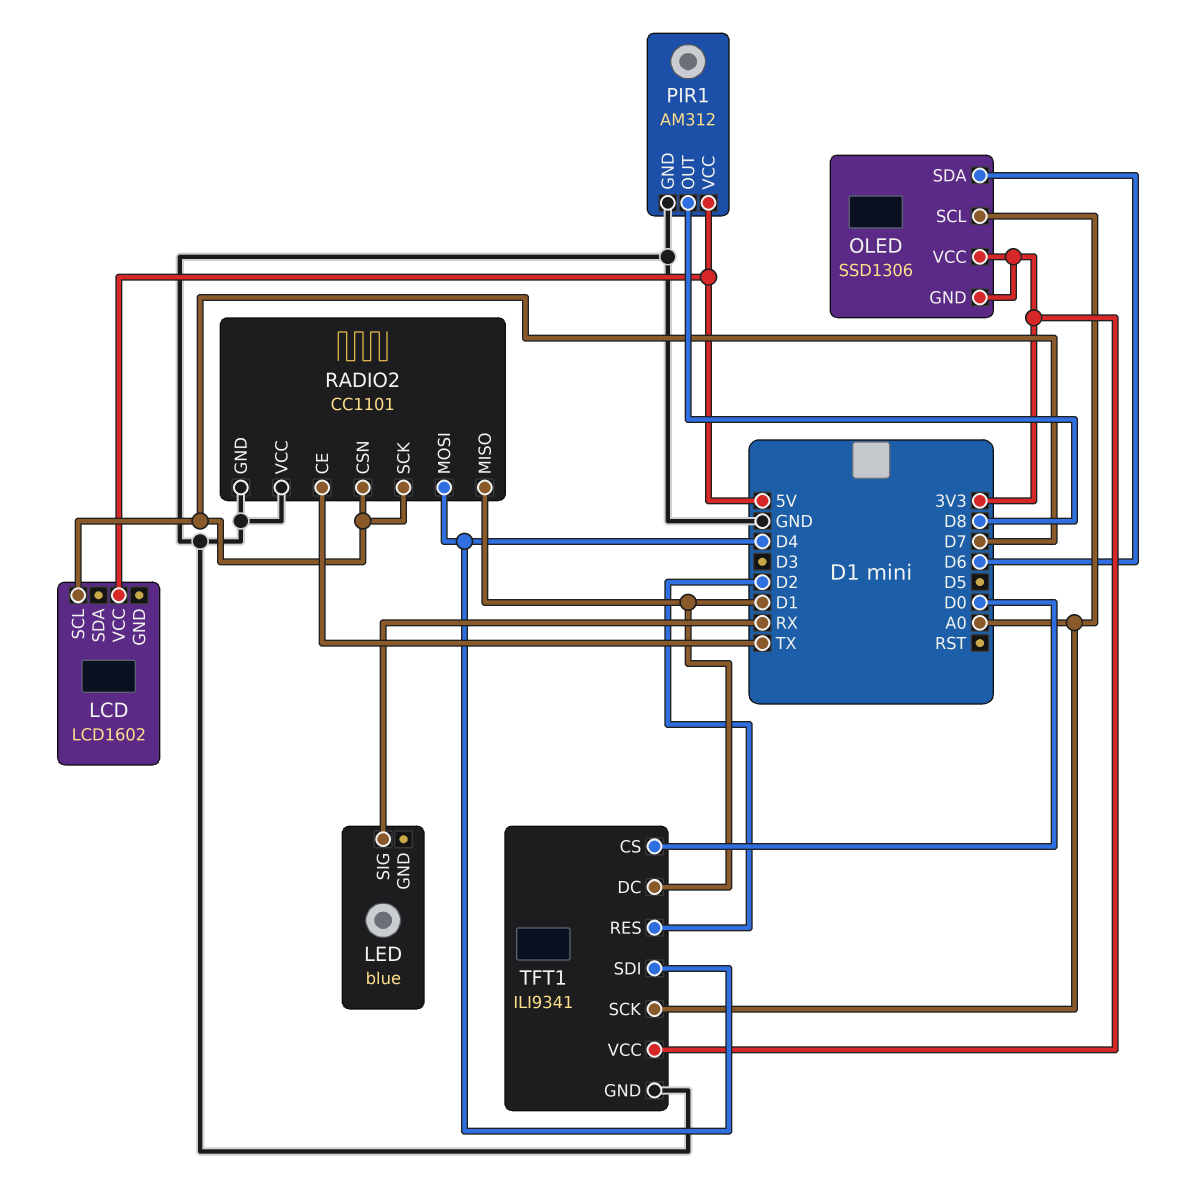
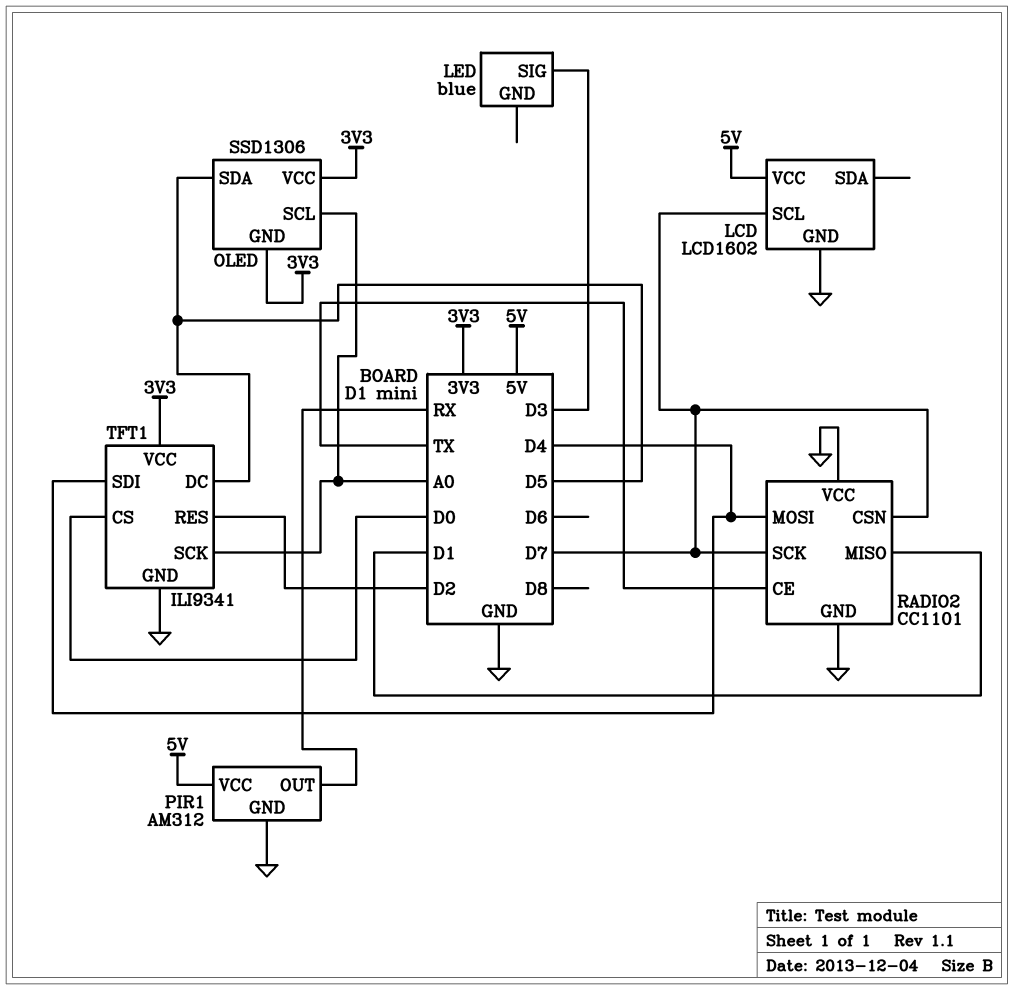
LCD pin GND: none -> GND
LED pin SIG: RX -> D3
OLED pin SDA: D6 -> D5
PIR1 pin OUT: D8 -> RX
TFT1 pin DC: D1 -> D5

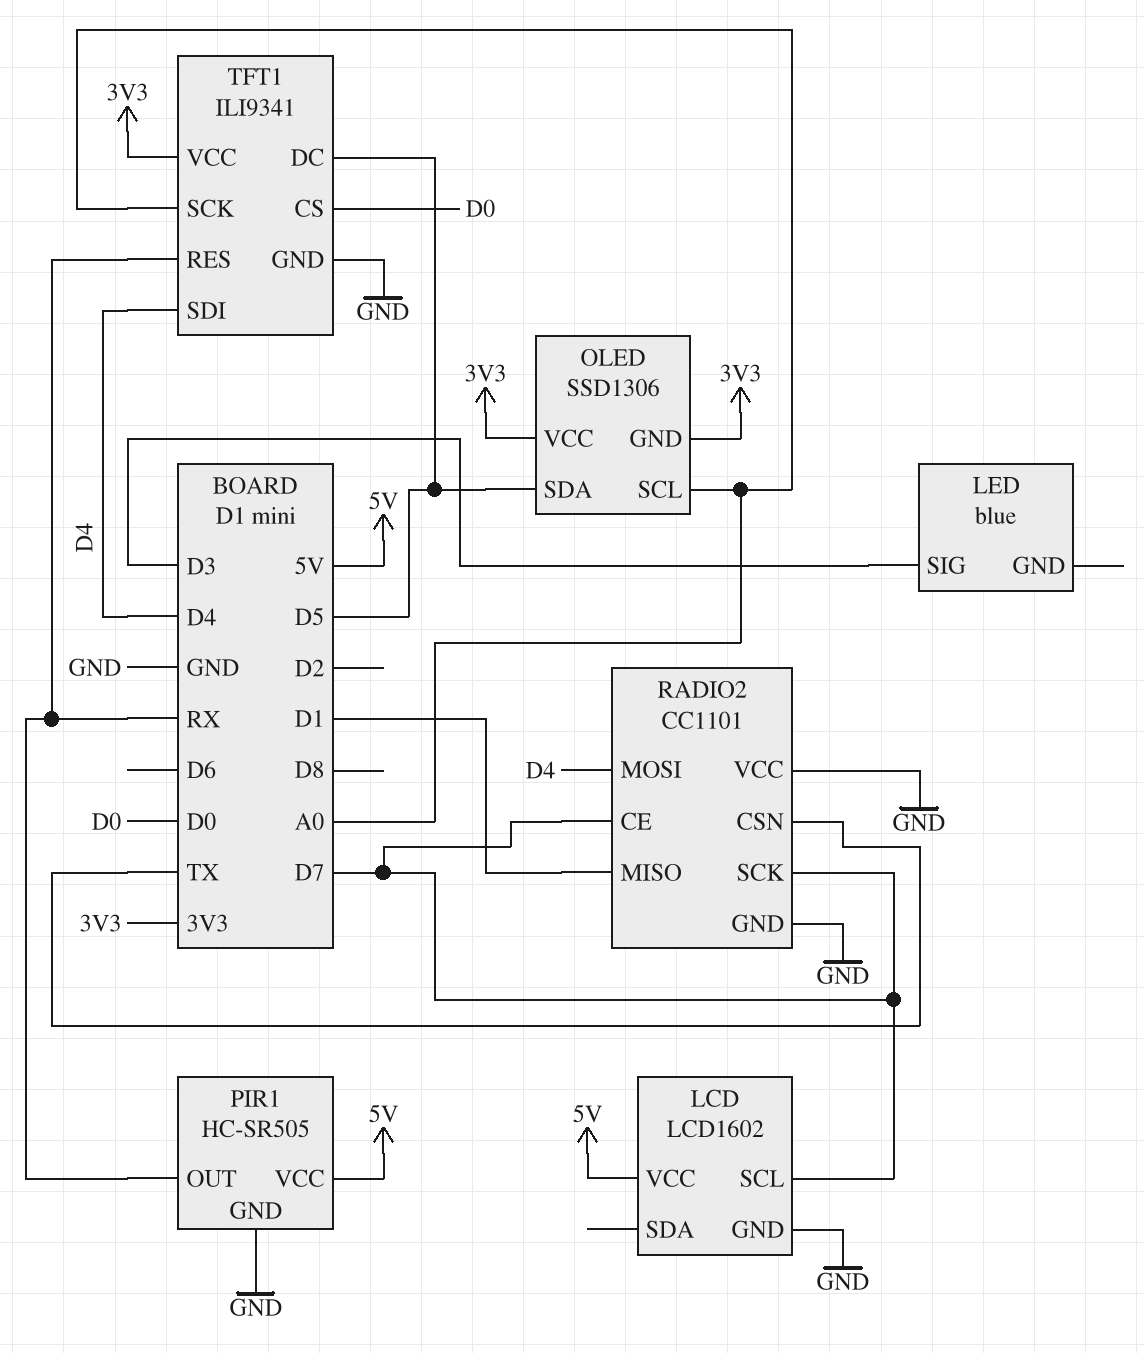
PIR1: AM312 -> HC-SR505
RADIO2 pin CE: TX -> D7
RADIO2 pin CSN: D7 -> TX
TFT1 pin RES: D2 -> RX

